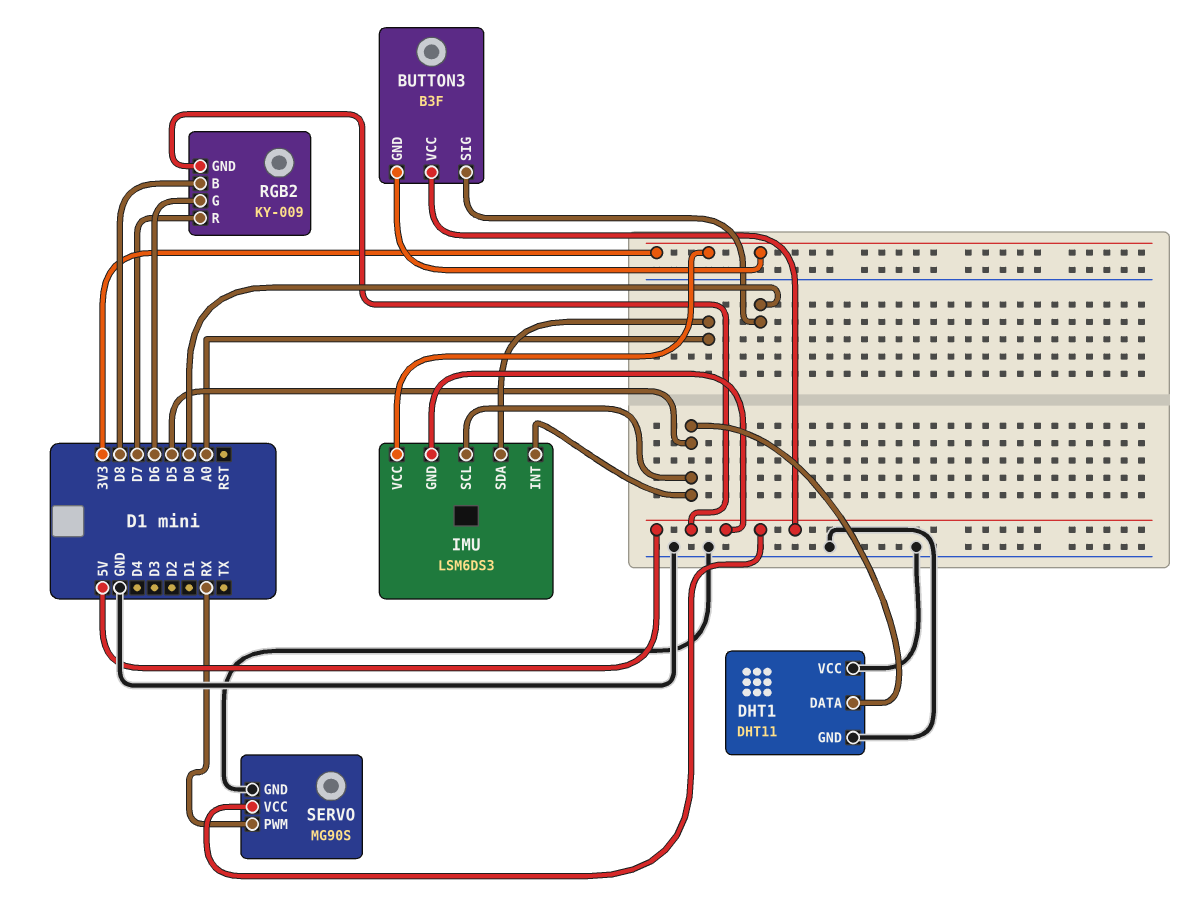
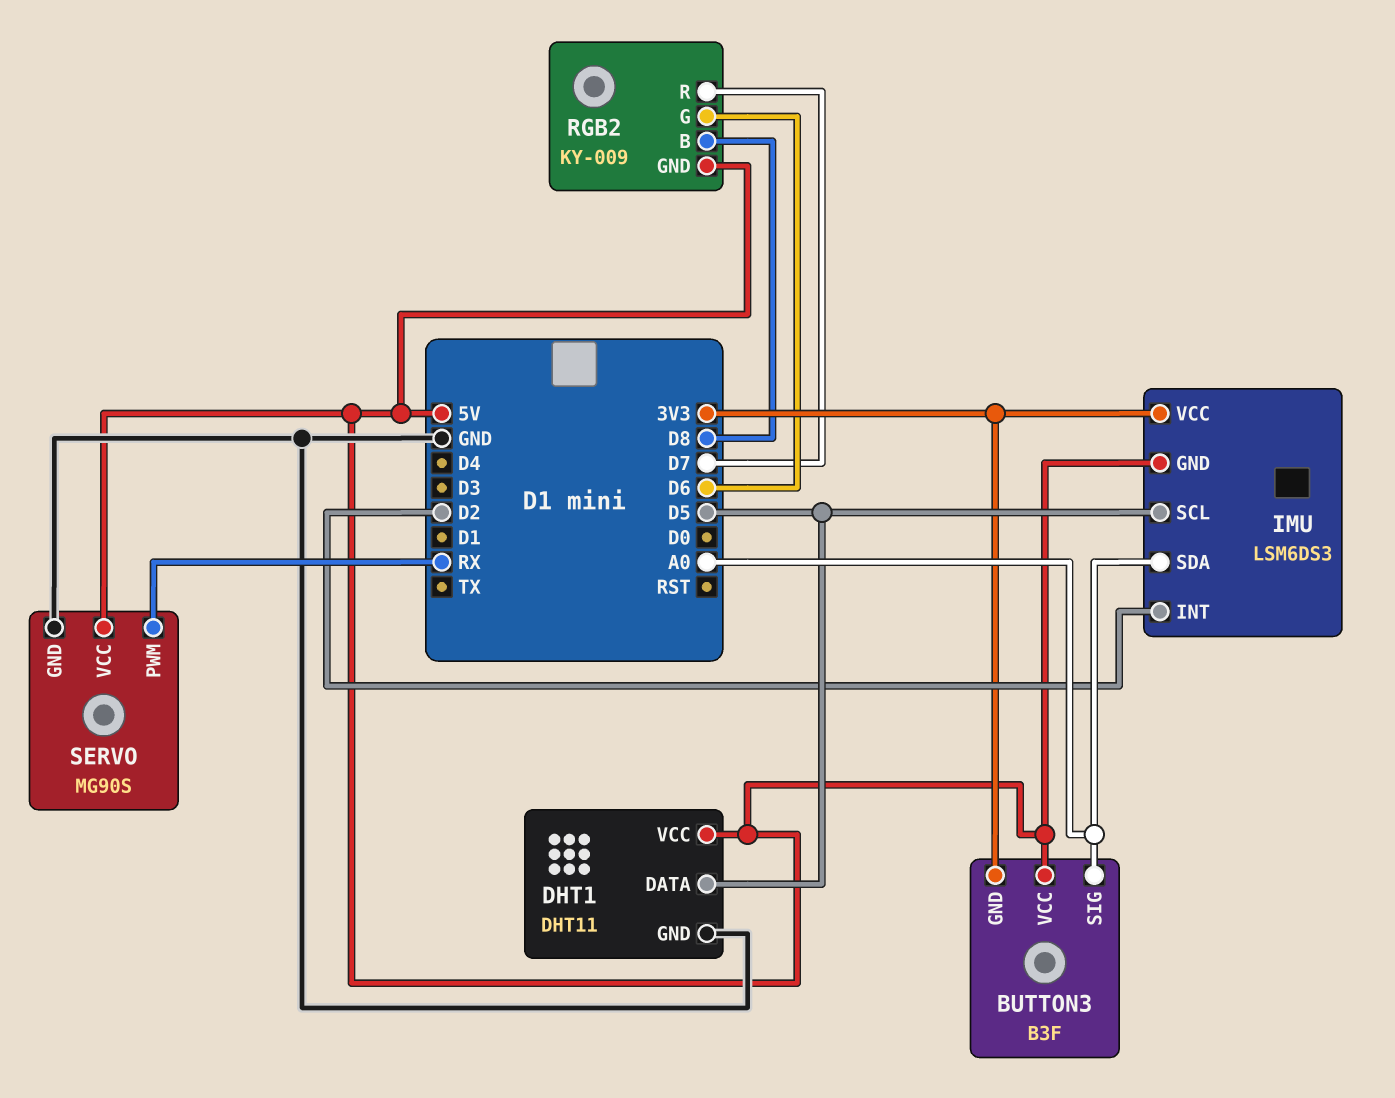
BUTTON3 pin SIG: D0 -> A0
DHT1 pin VCC: GND -> 5V
IMU pin INT: D5 -> D2

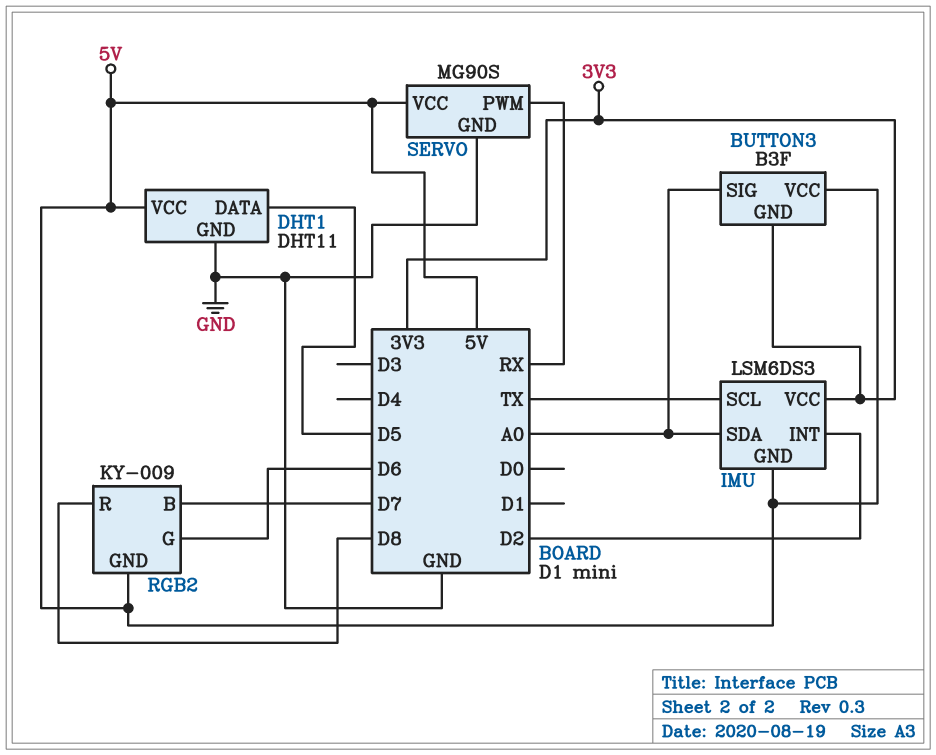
IMU pin SCL: D5 -> TX
RGB2 pin B: D8 -> D7
RGB2 pin R: D7 -> D8

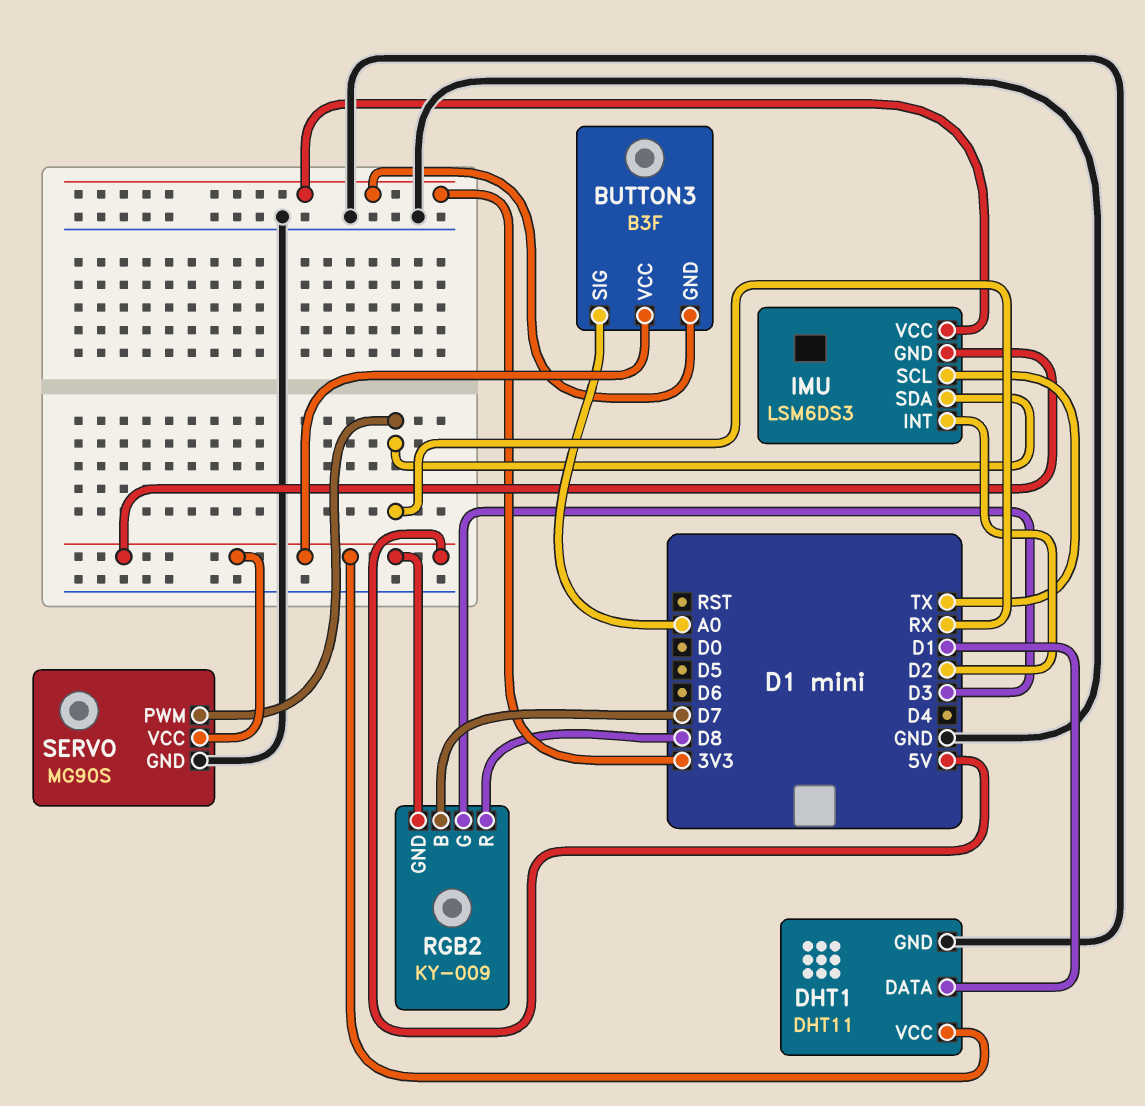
DHT1 pin DATA: D5 -> D1
IMU pin SDA: A0 -> RX
RGB2 pin G: D6 -> D3

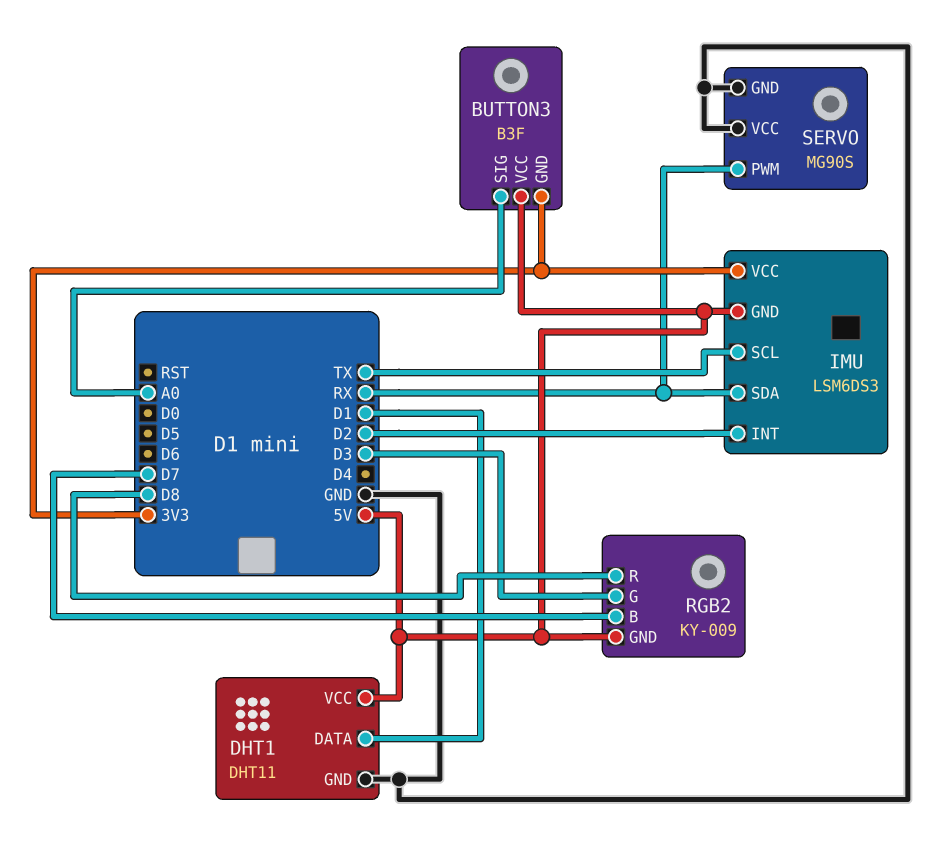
SERVO pin VCC: 5V -> GND

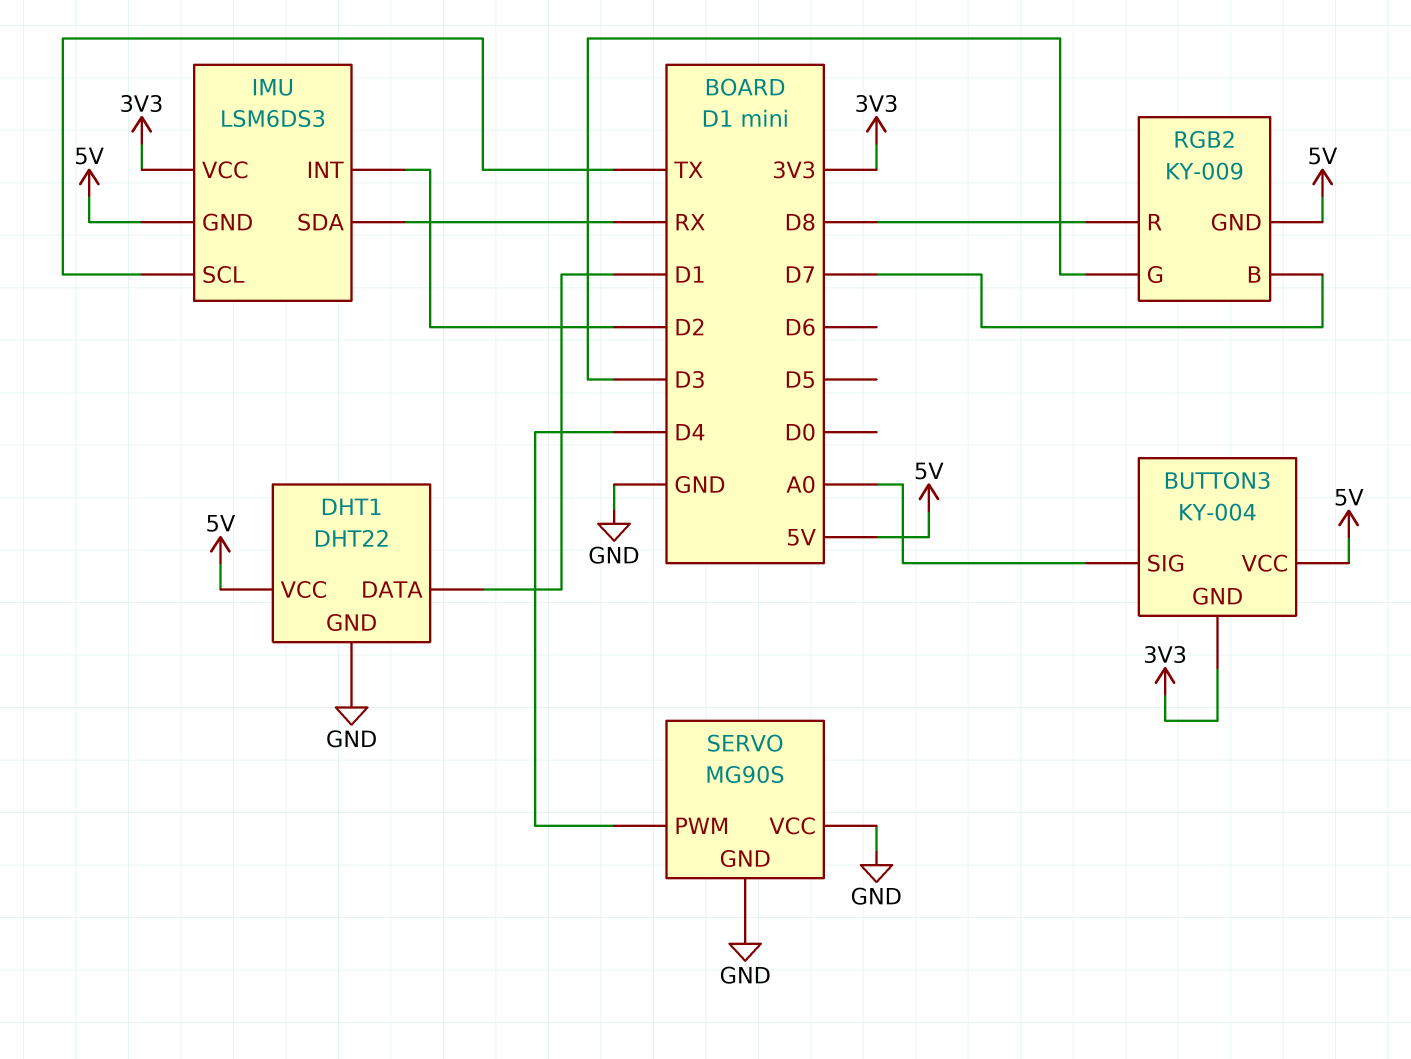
BUTTON3: B3F -> KY-004
DHT1: DHT11 -> DHT22
SERVO pin PWM: RX -> D4

